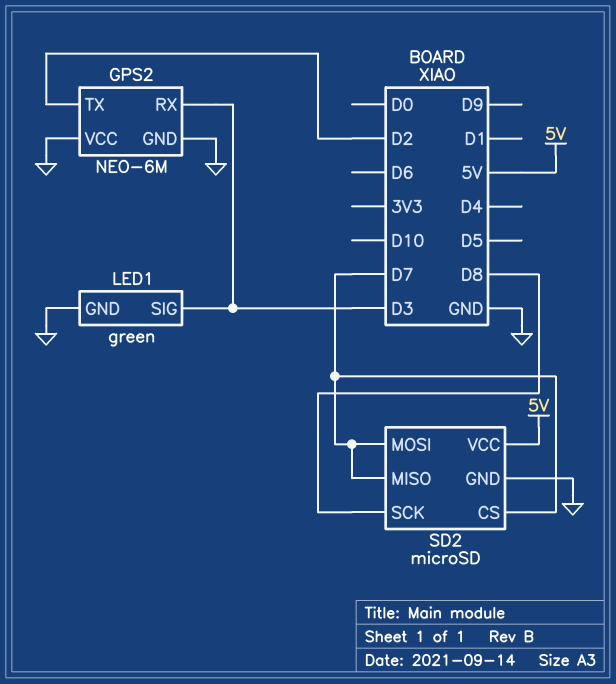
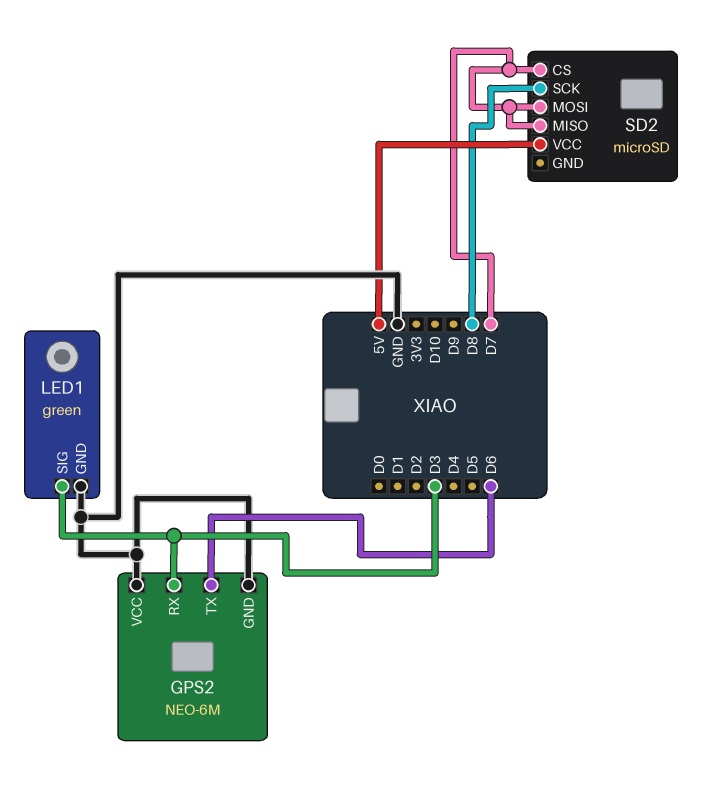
GPS2 pin TX: D2 -> D6
SD2 pin GND: GND -> none

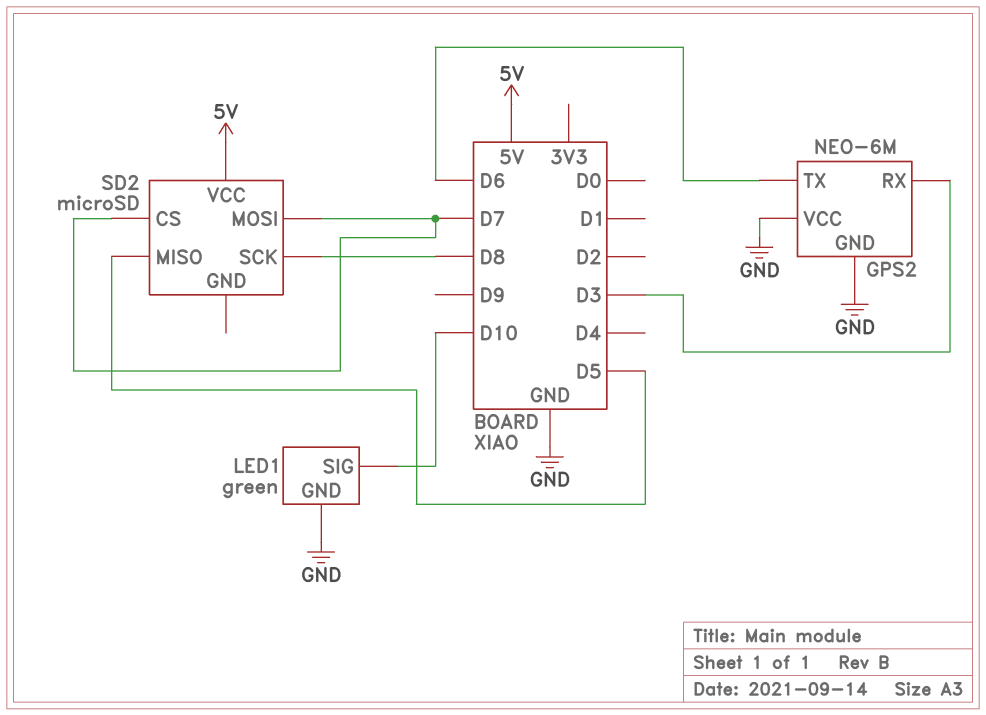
LED1 pin SIG: D3 -> D10
SD2 pin MISO: D7 -> D5

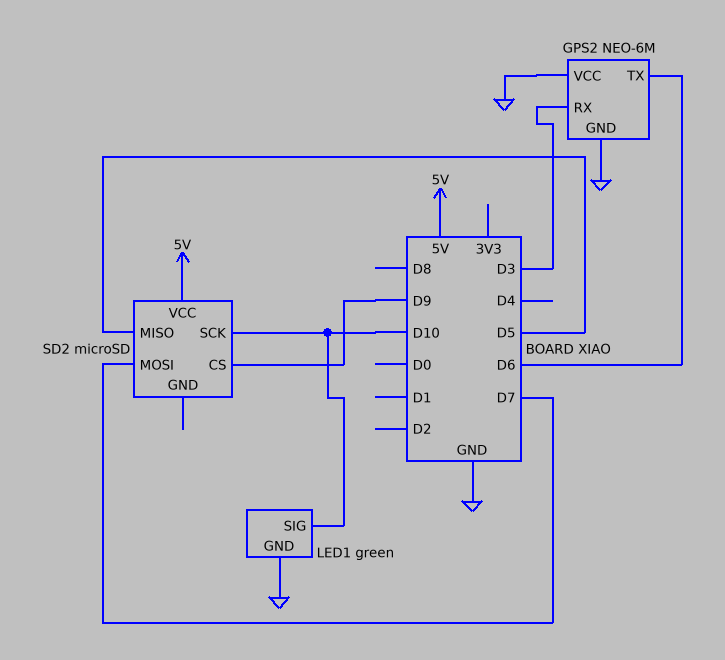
SD2 pin CS: D7 -> D9
SD2 pin SCK: D8 -> D10

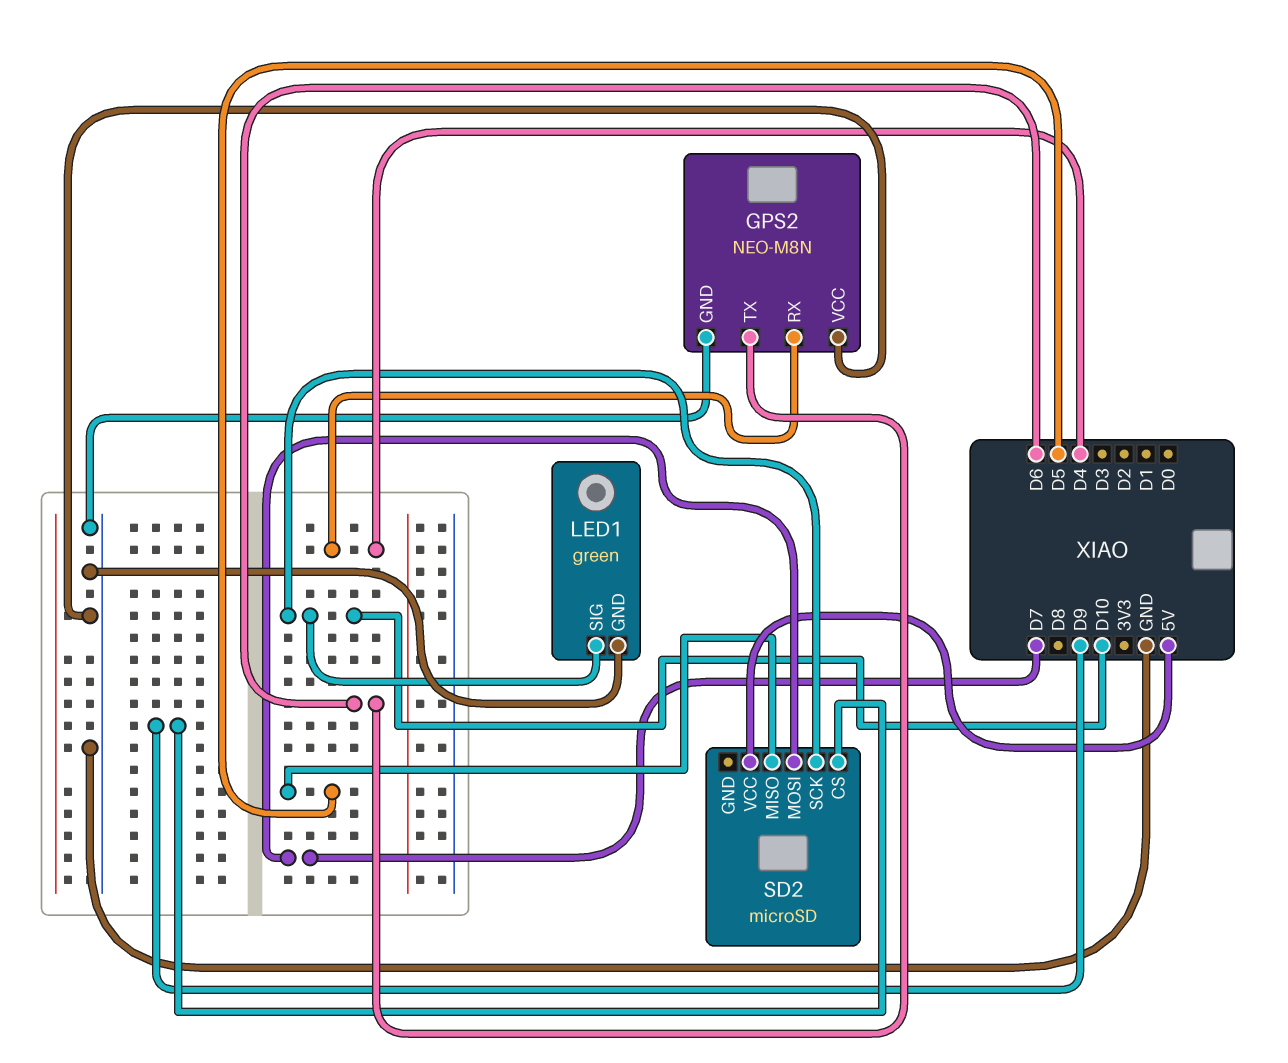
GPS2: NEO-6M -> NEO-M8N
GPS2 pin RX: D3 -> D4

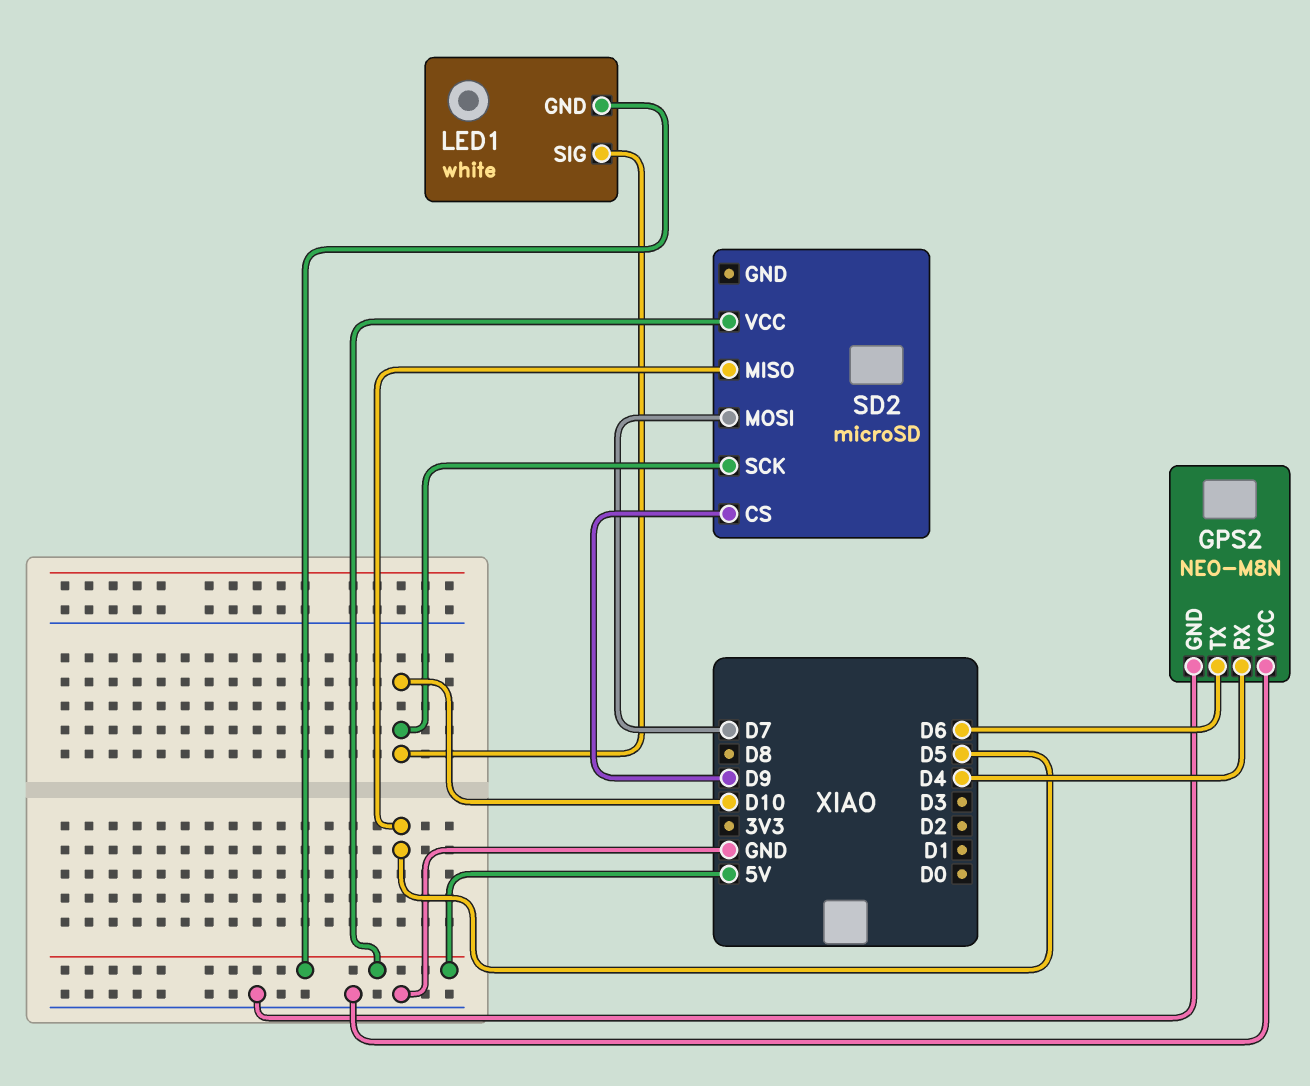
LED1: green -> white
LED1 pin GND: GND -> 5V

